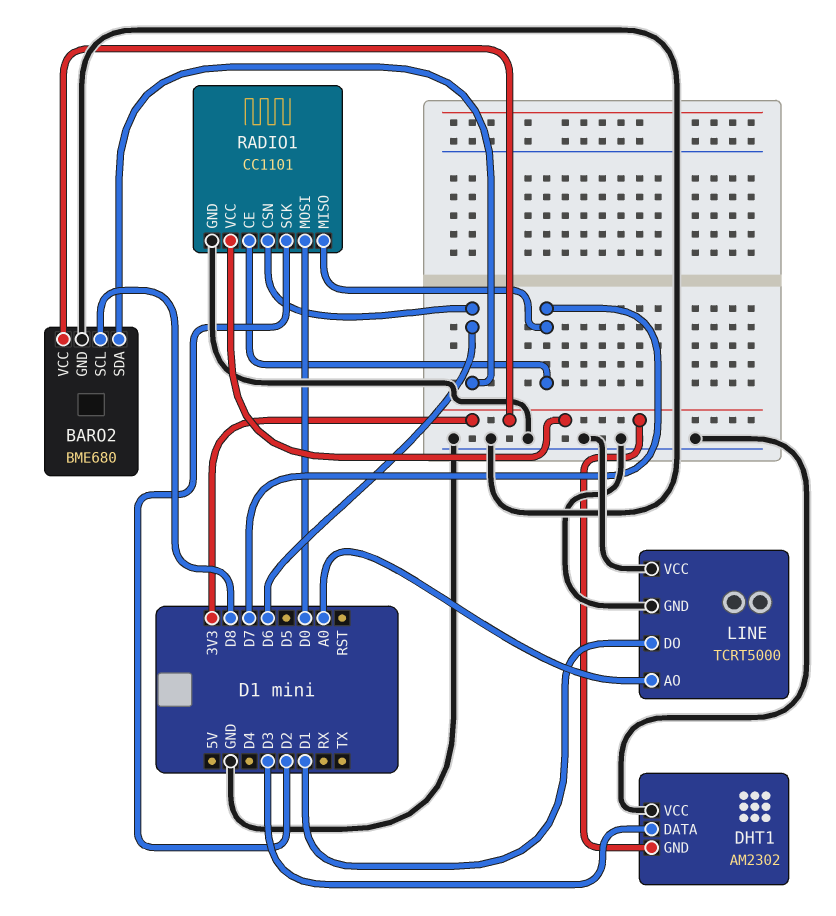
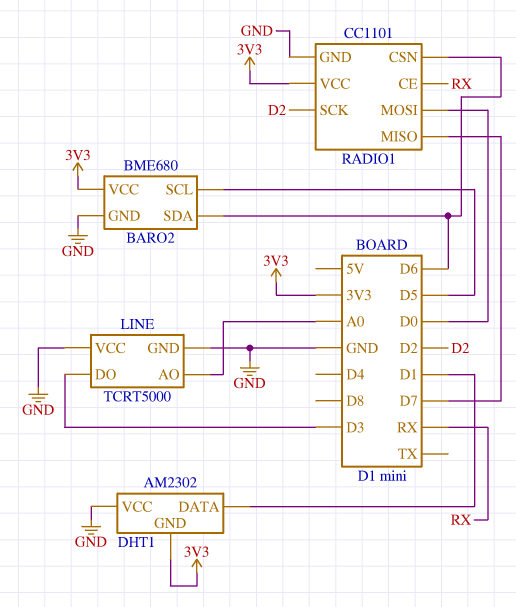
BARO2 pin SCL: D8 -> D5
DHT1 pin DATA: D3 -> D1
LINE pin DO: D1 -> D3
RADIO1 pin CE: D7 -> RX

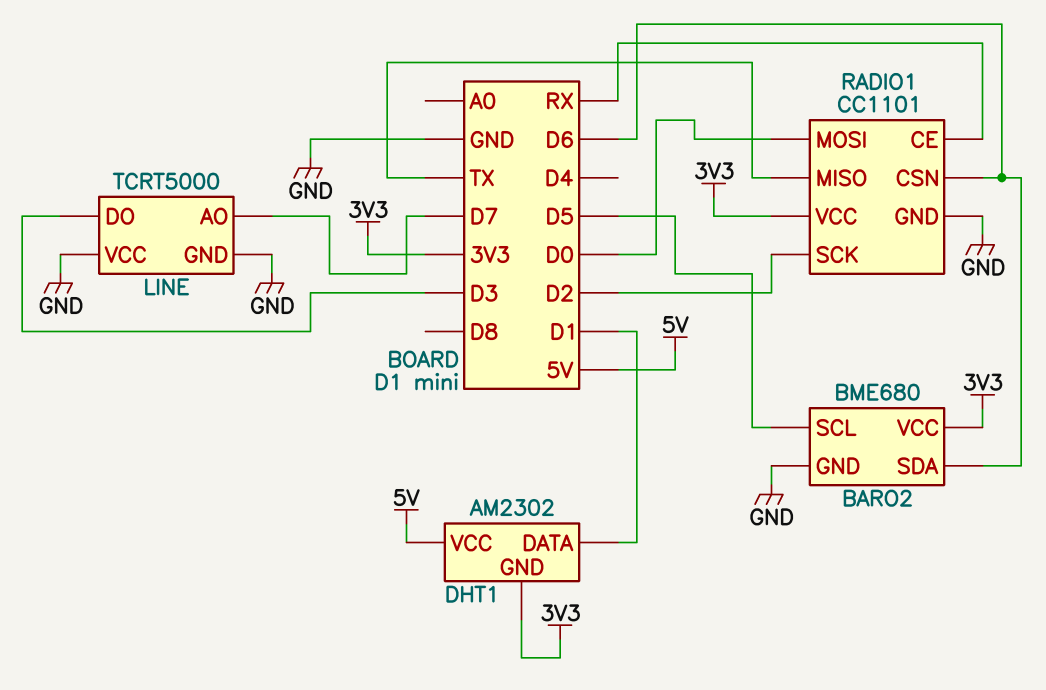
DHT1 pin VCC: GND -> 5V
LINE pin AO: A0 -> D7
RADIO1 pin MISO: D7 -> TX

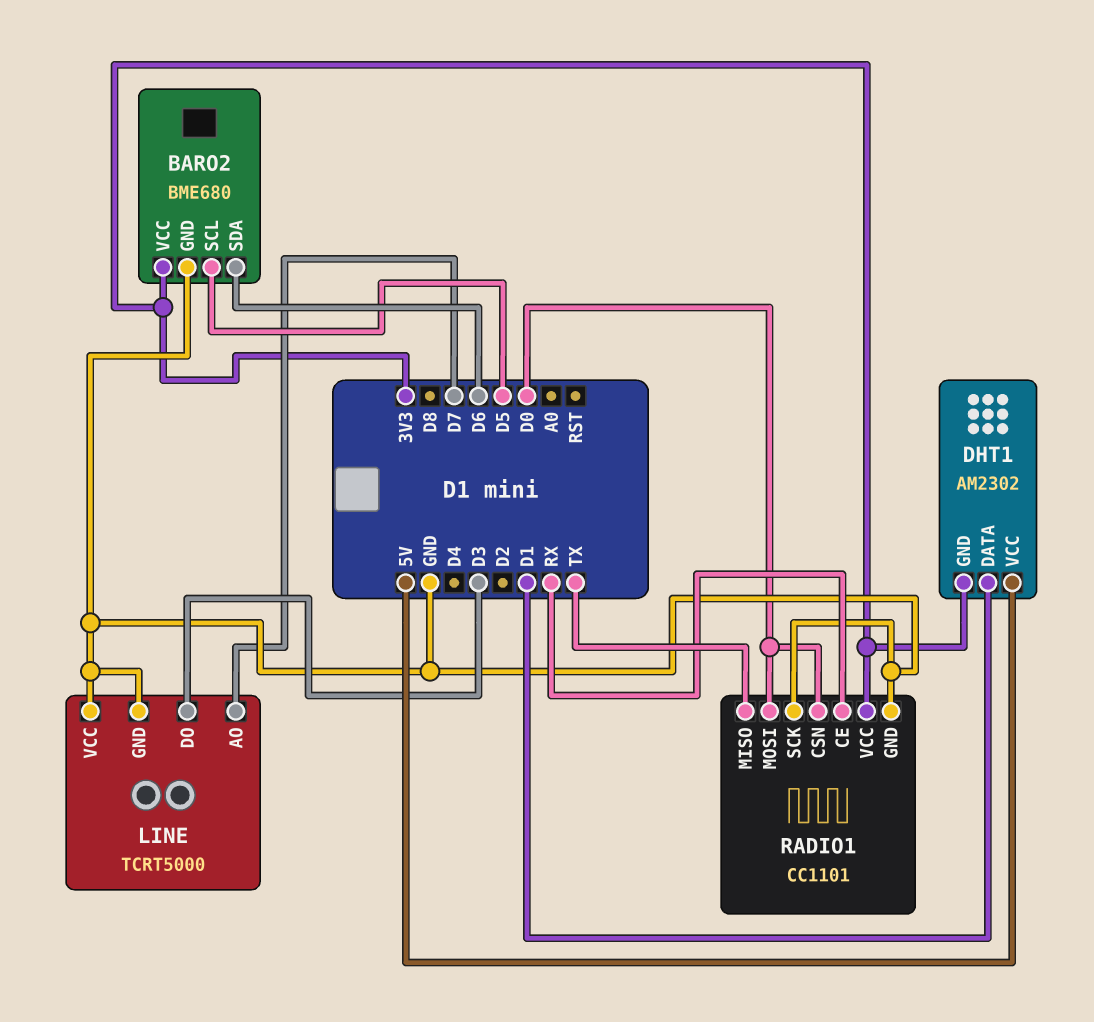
RADIO1 pin CSN: D6 -> D0
RADIO1 pin SCK: D2 -> GND

